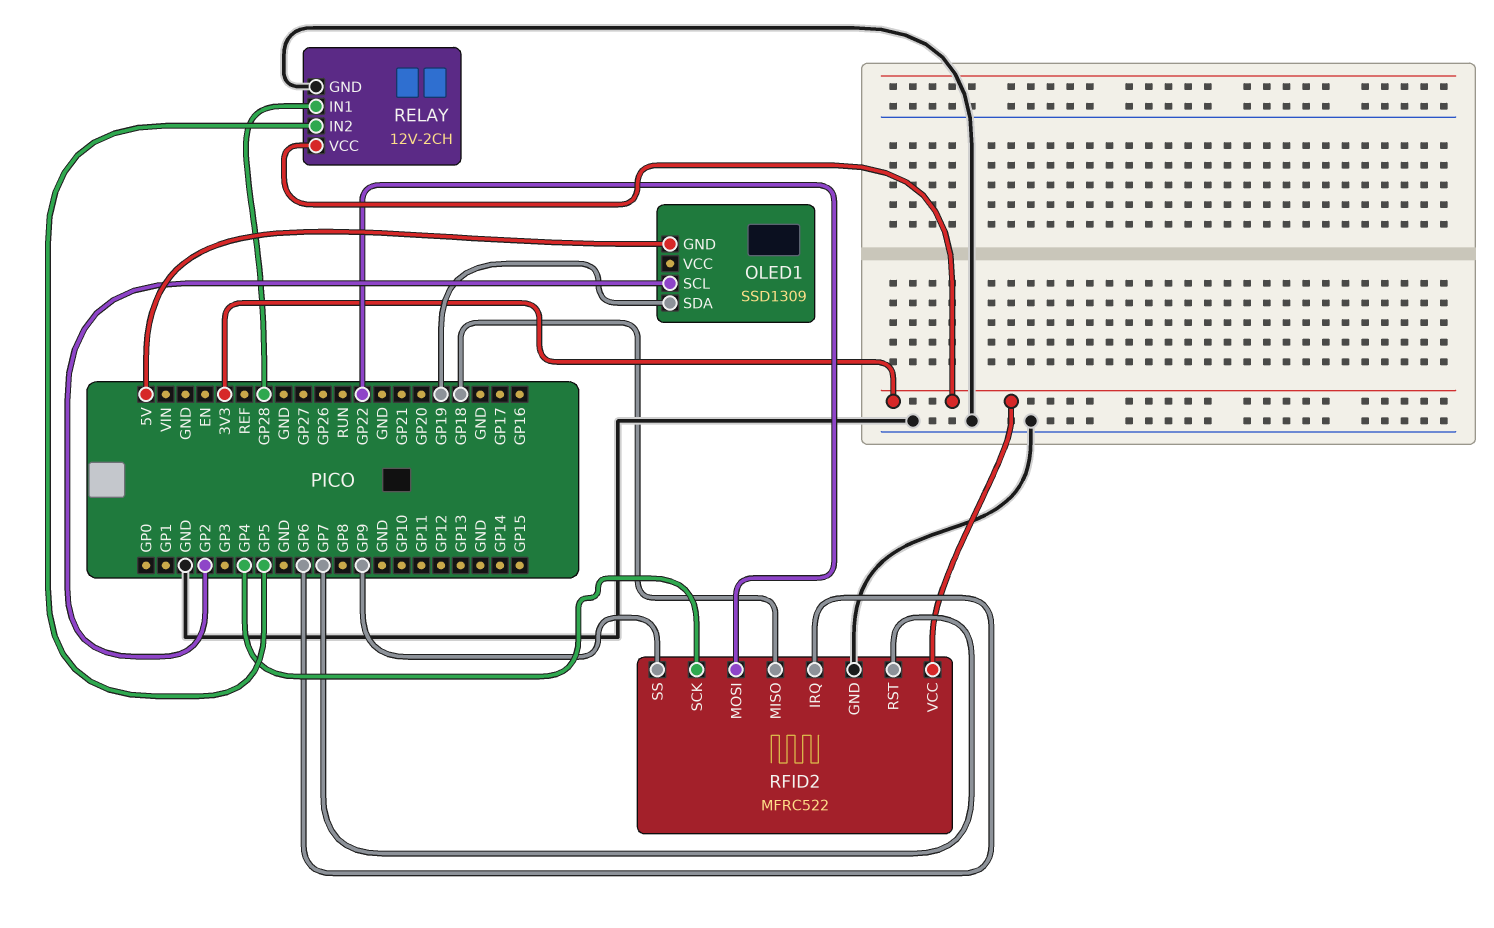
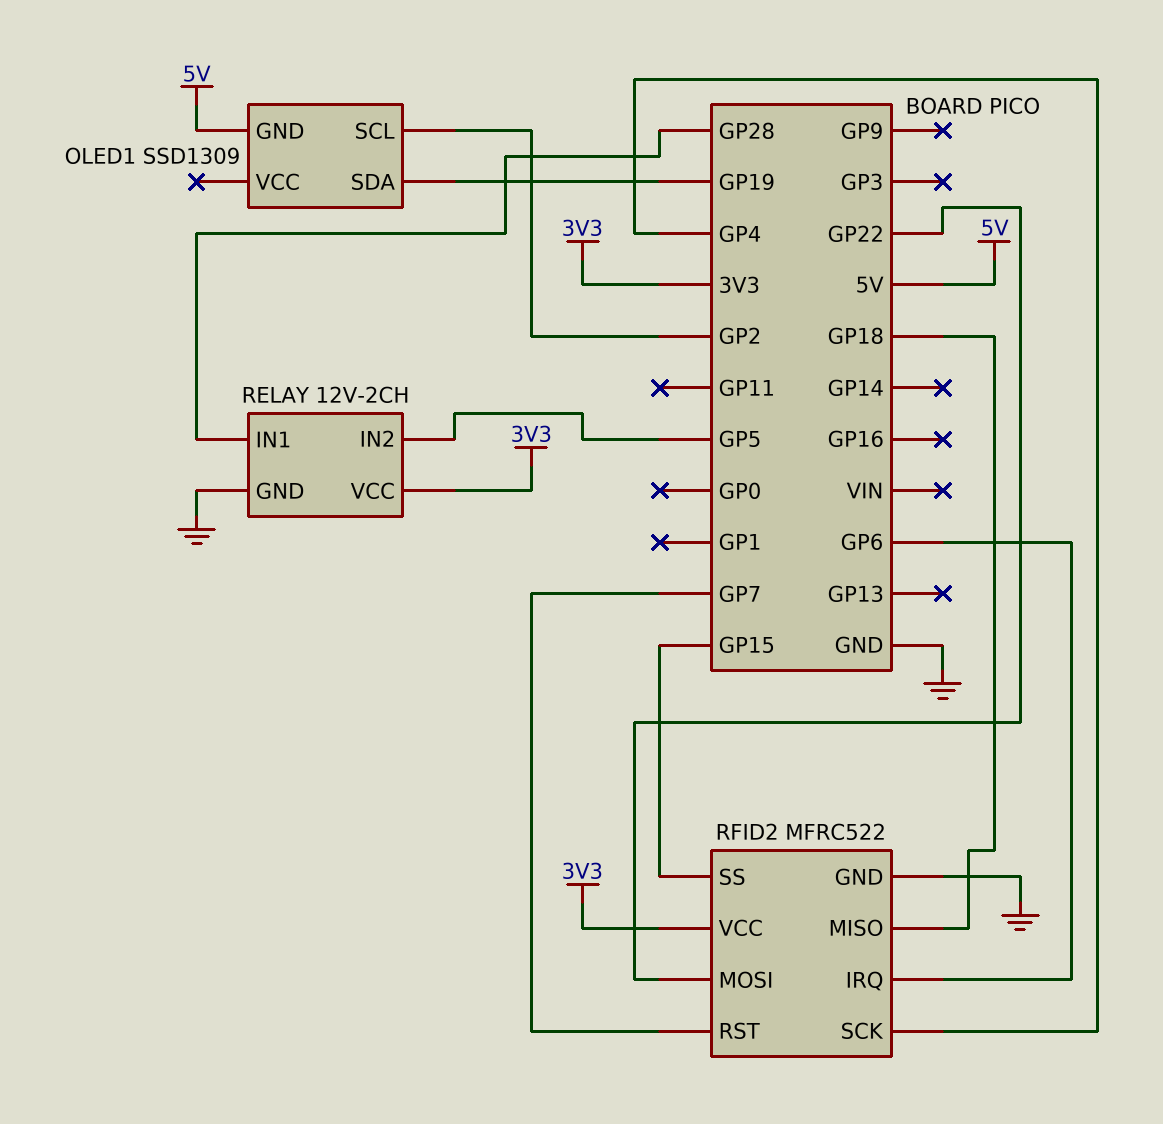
RFID2 pin SS: GP9 -> GP15

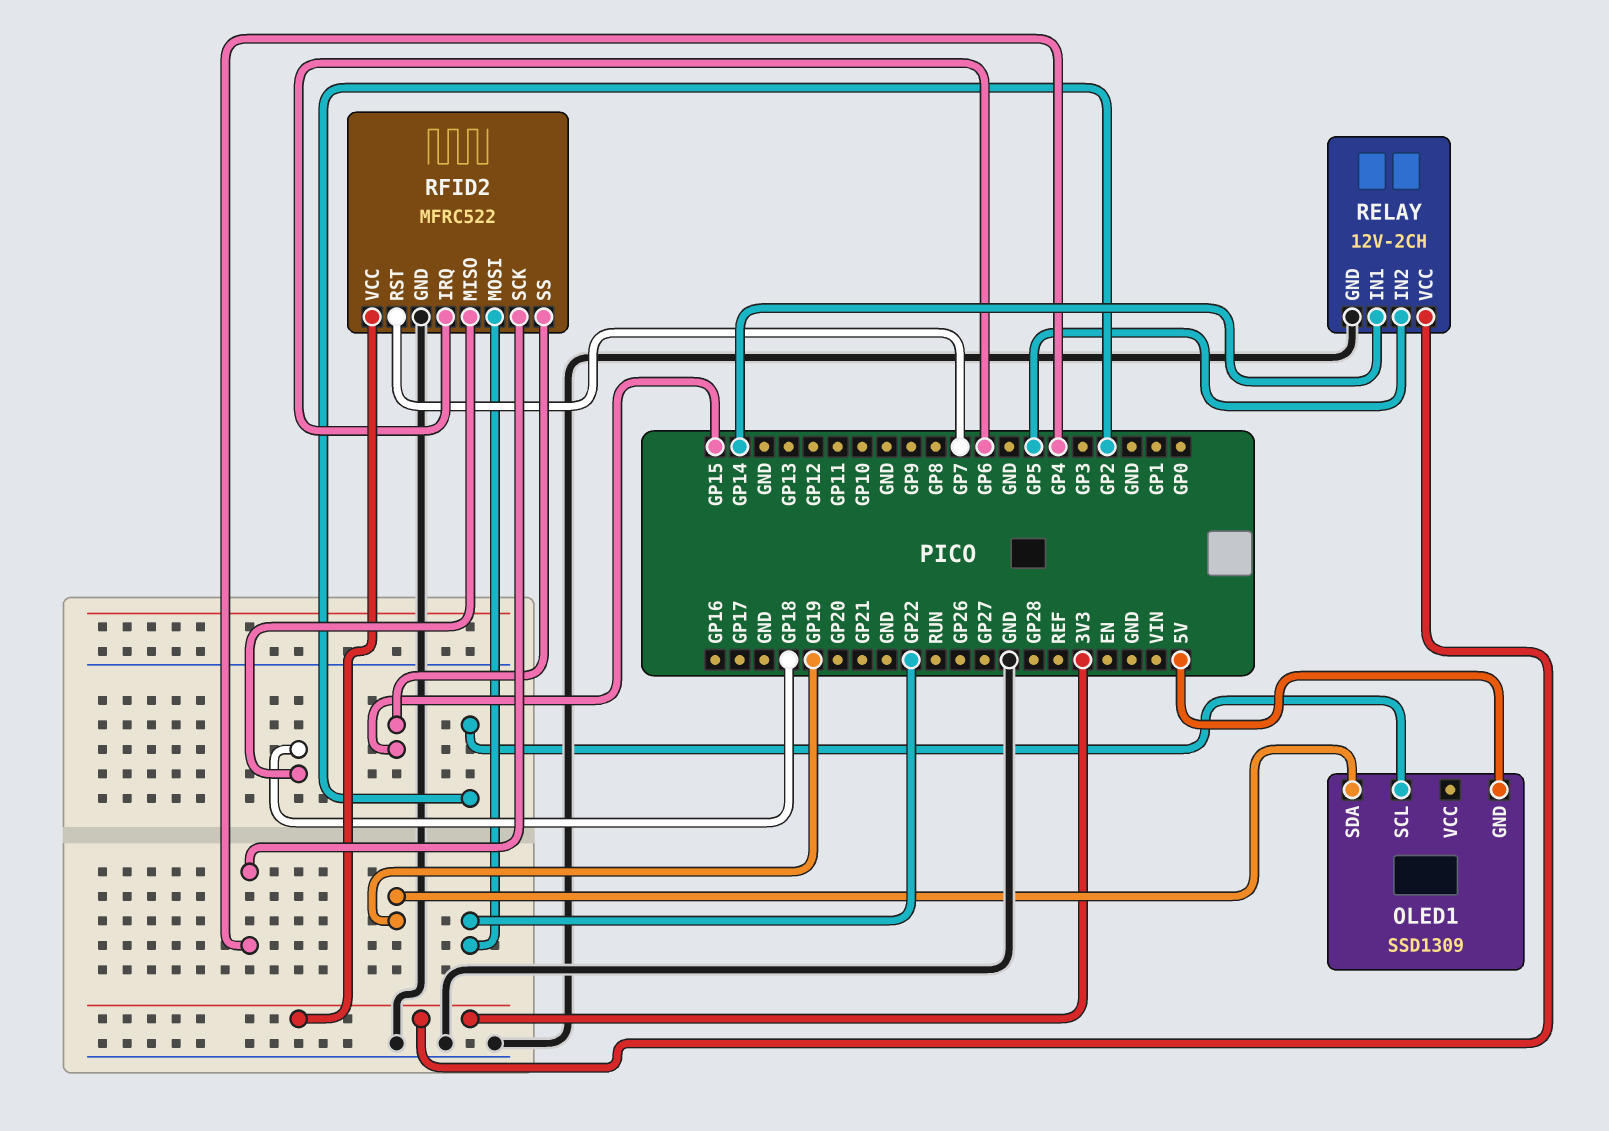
RELAY pin IN1: GP28 -> GP14

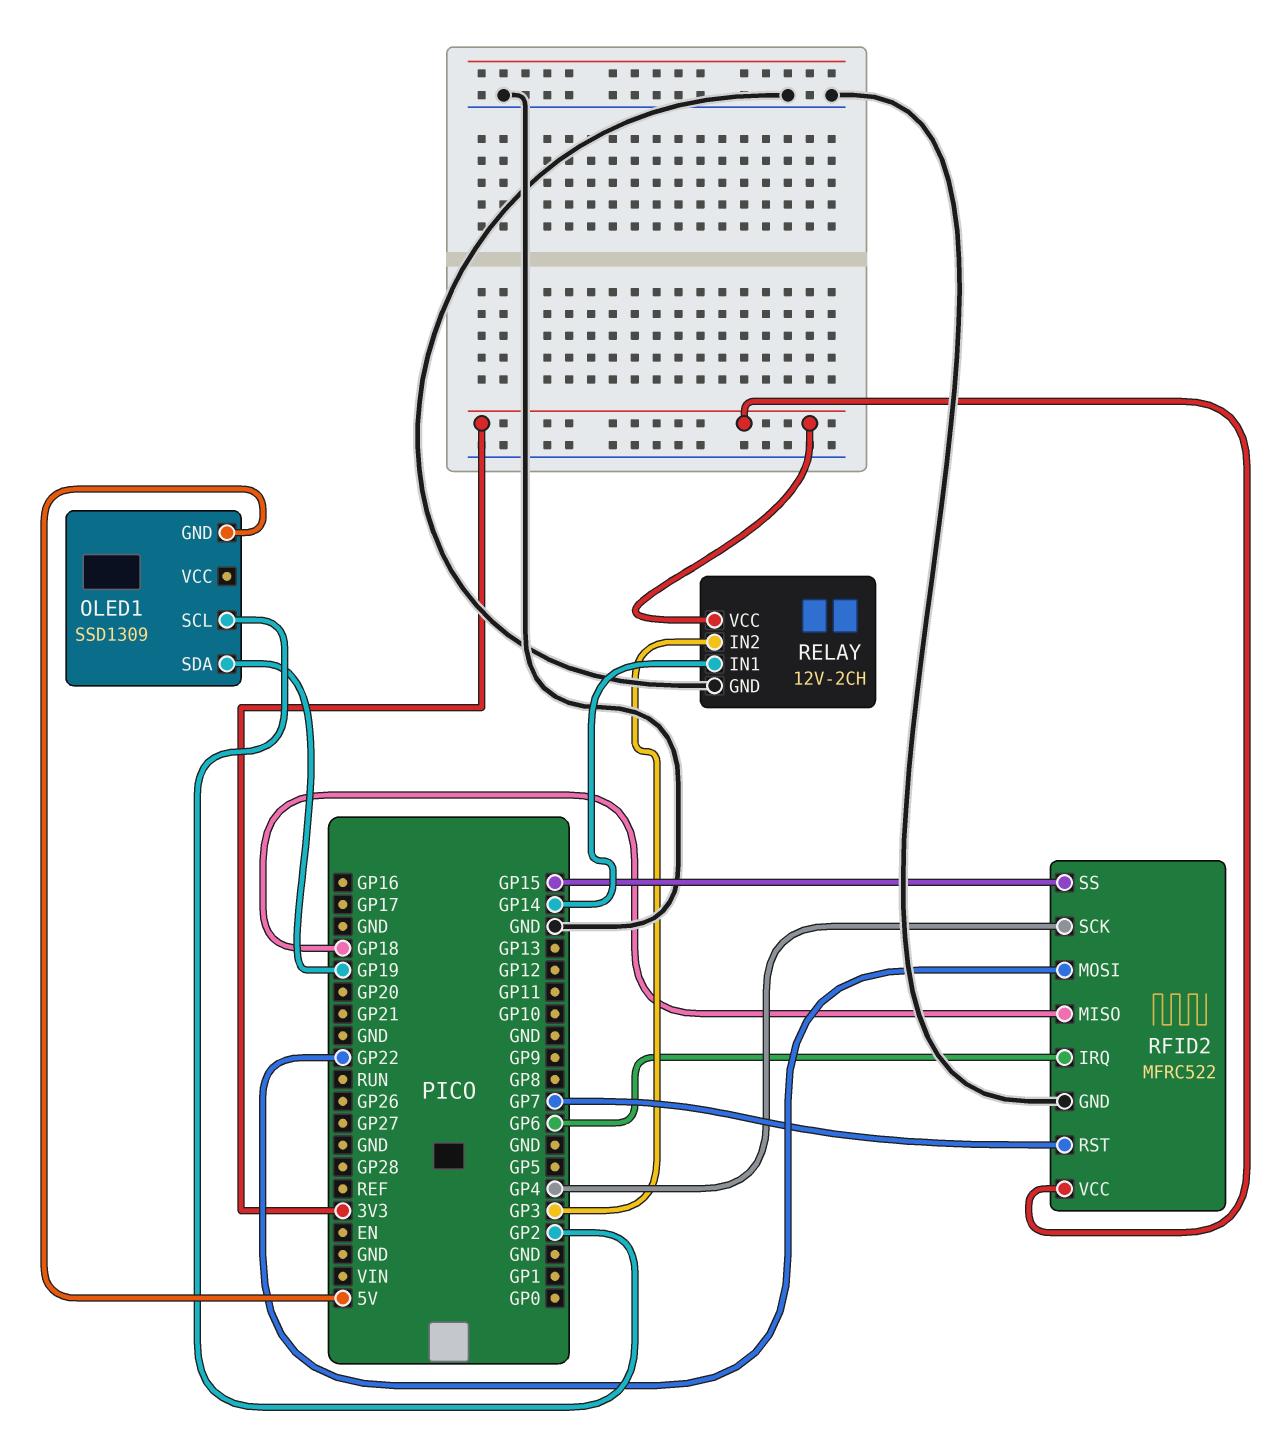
RELAY pin IN2: GP5 -> GP3

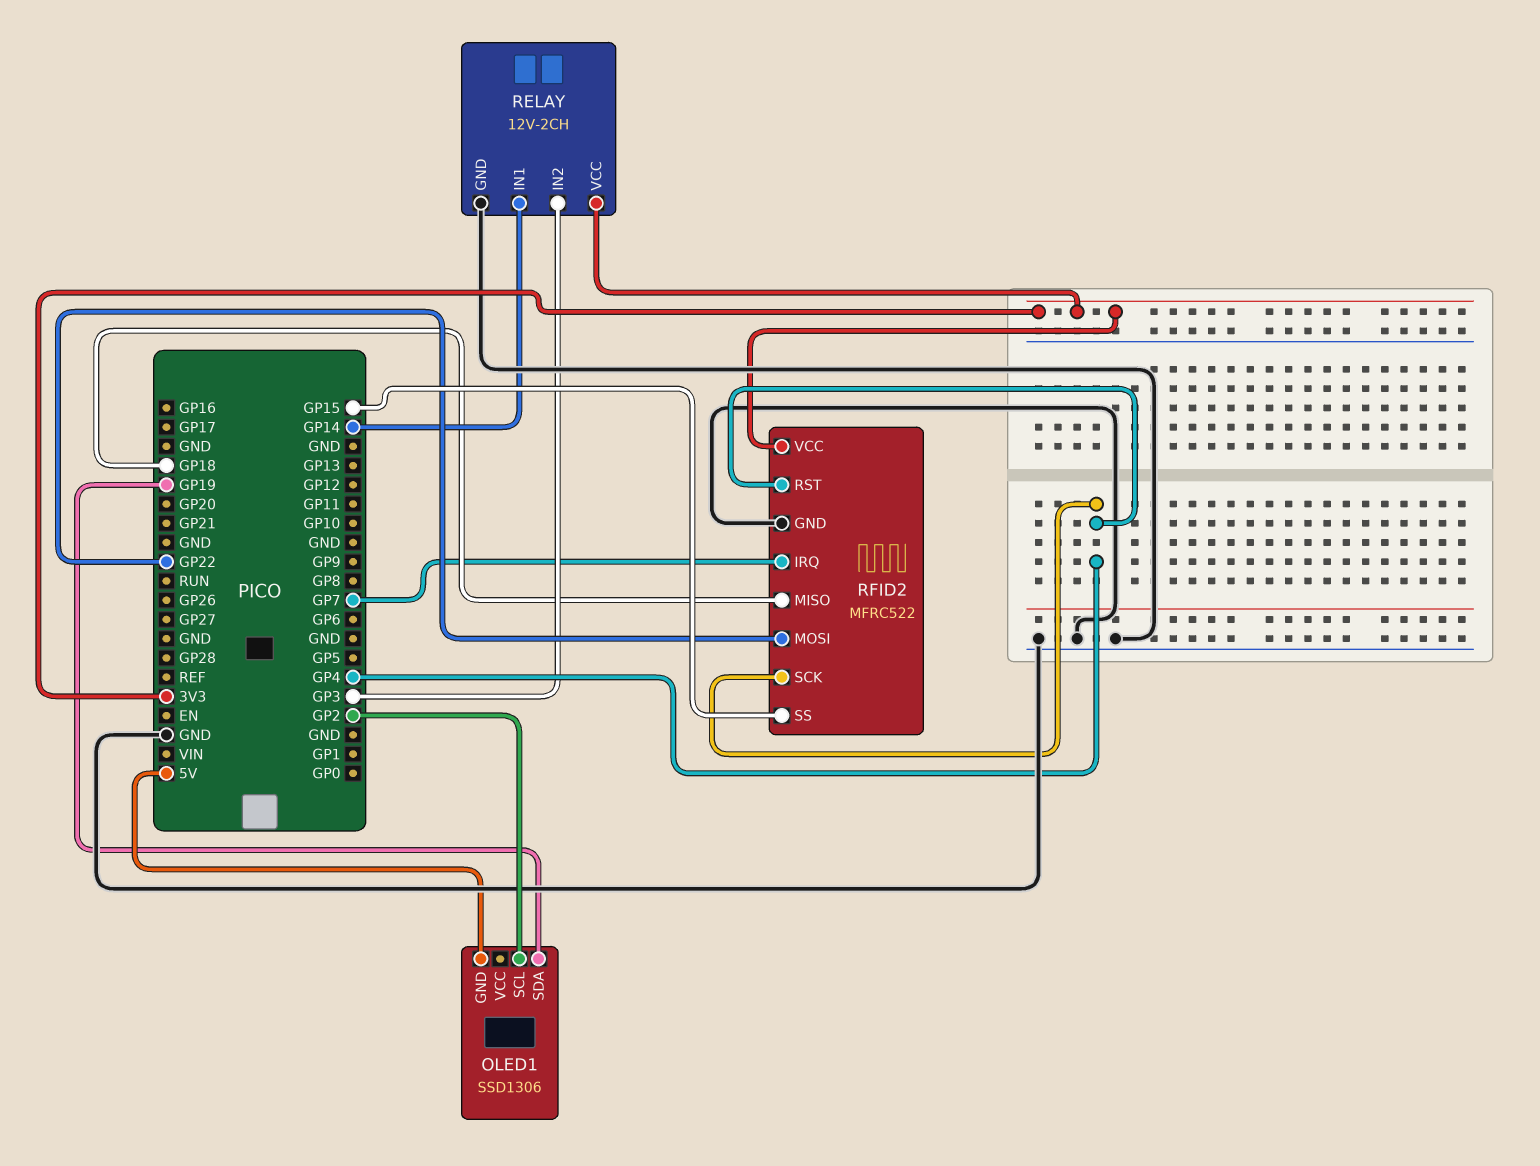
OLED1: SSD1309 -> SSD1306
RFID2 pin IRQ: GP6 -> GP7
RFID2 pin RST: GP7 -> GP4

